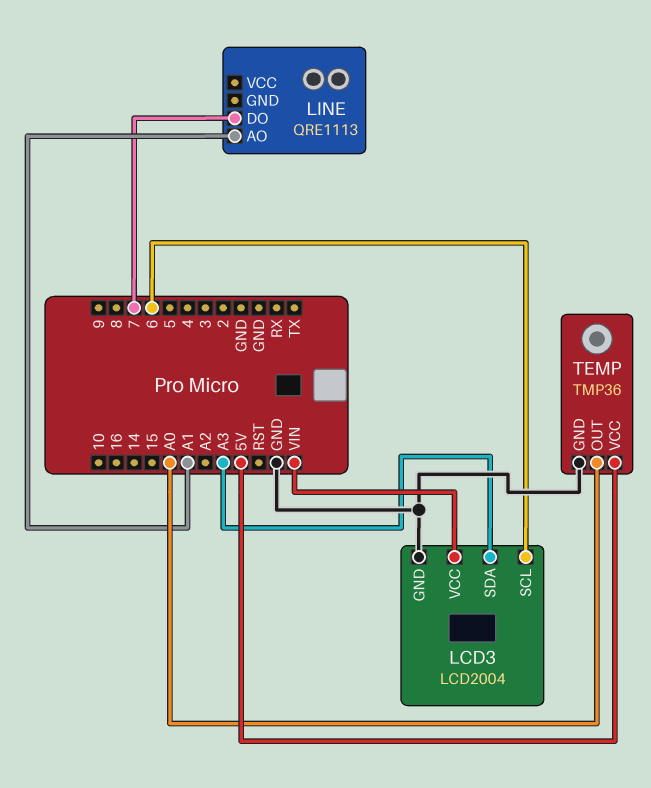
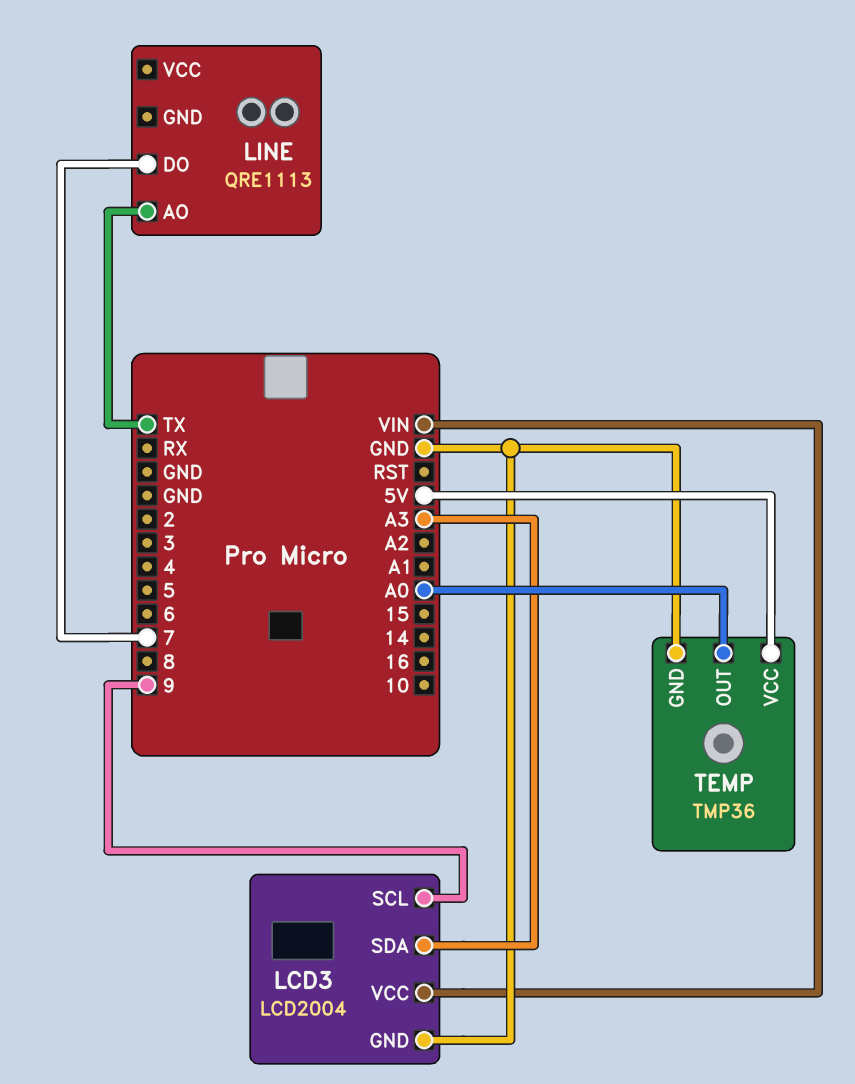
LCD3 pin SCL: 6 -> 9
LINE pin AO: A1 -> TX

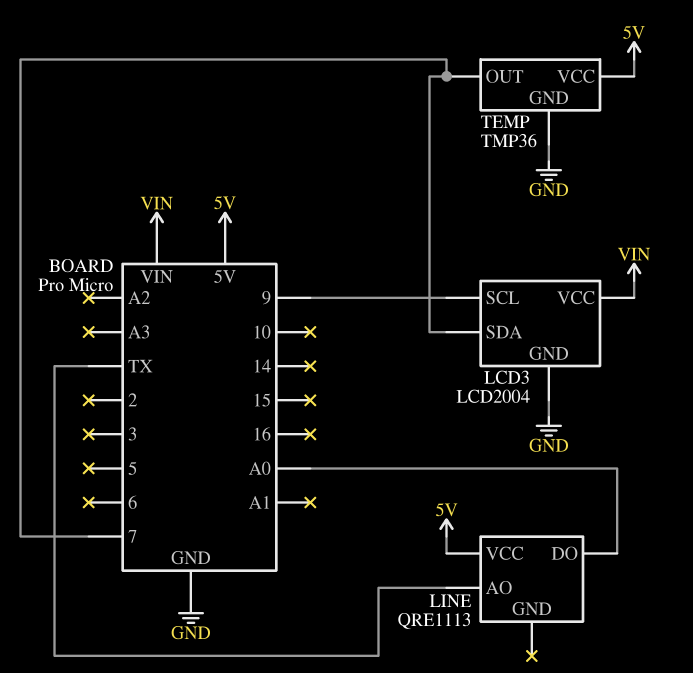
LCD3 pin SDA: A3 -> 7
LINE pin DO: 7 -> A0
LINE pin VCC: none -> 5V
TEMP pin OUT: A0 -> 7

